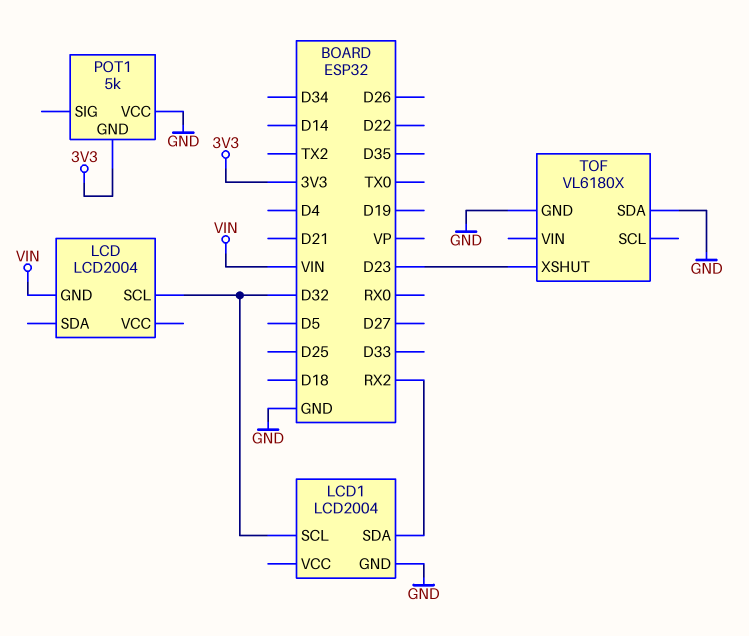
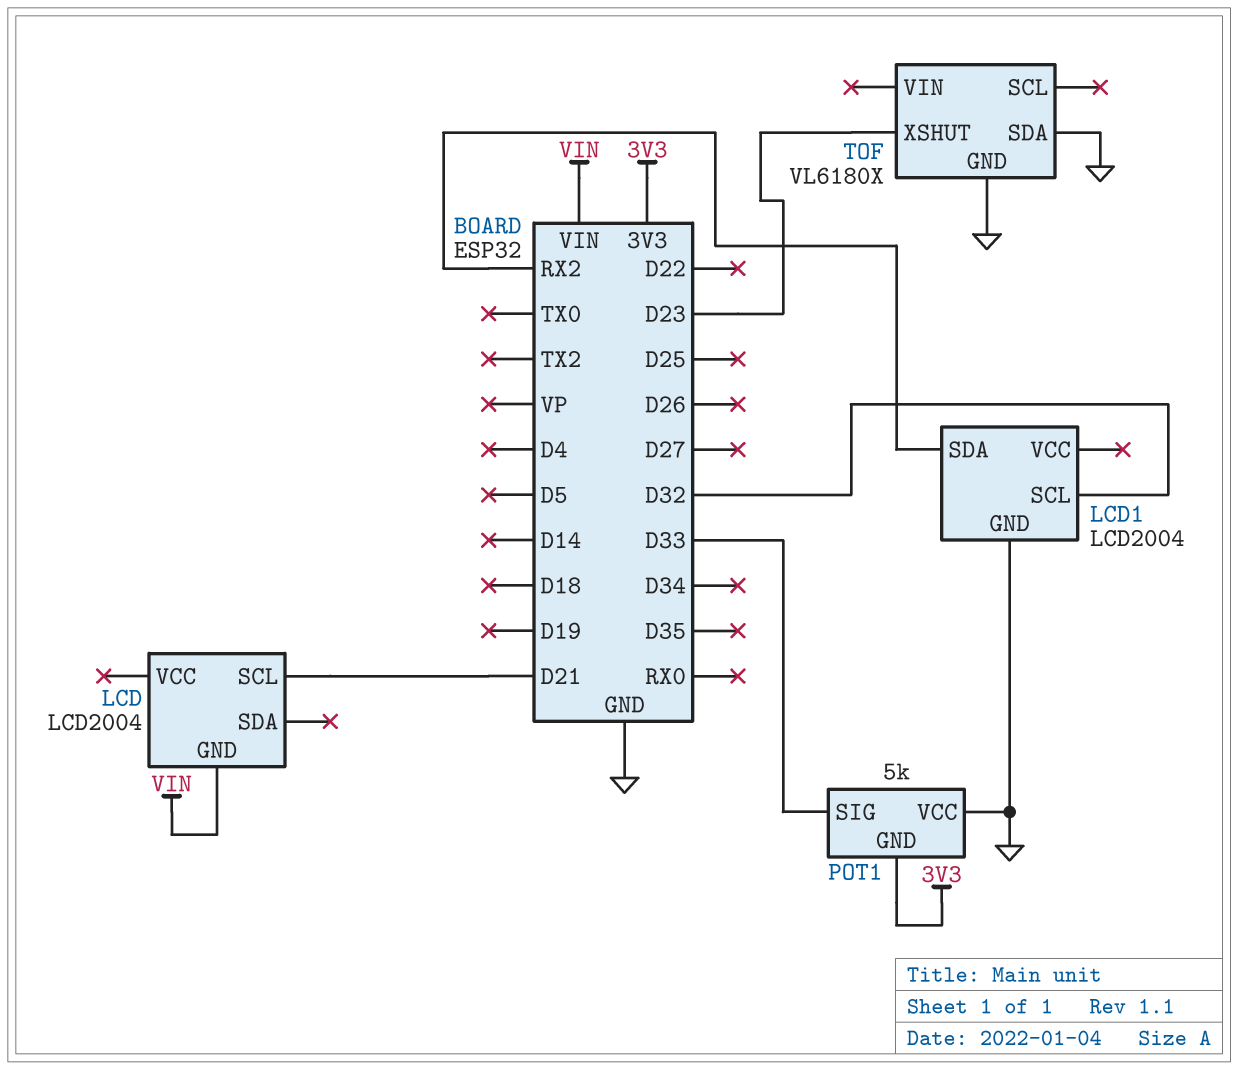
LCD pin SCL: D32 -> D21
POT1 pin SIG: none -> D33

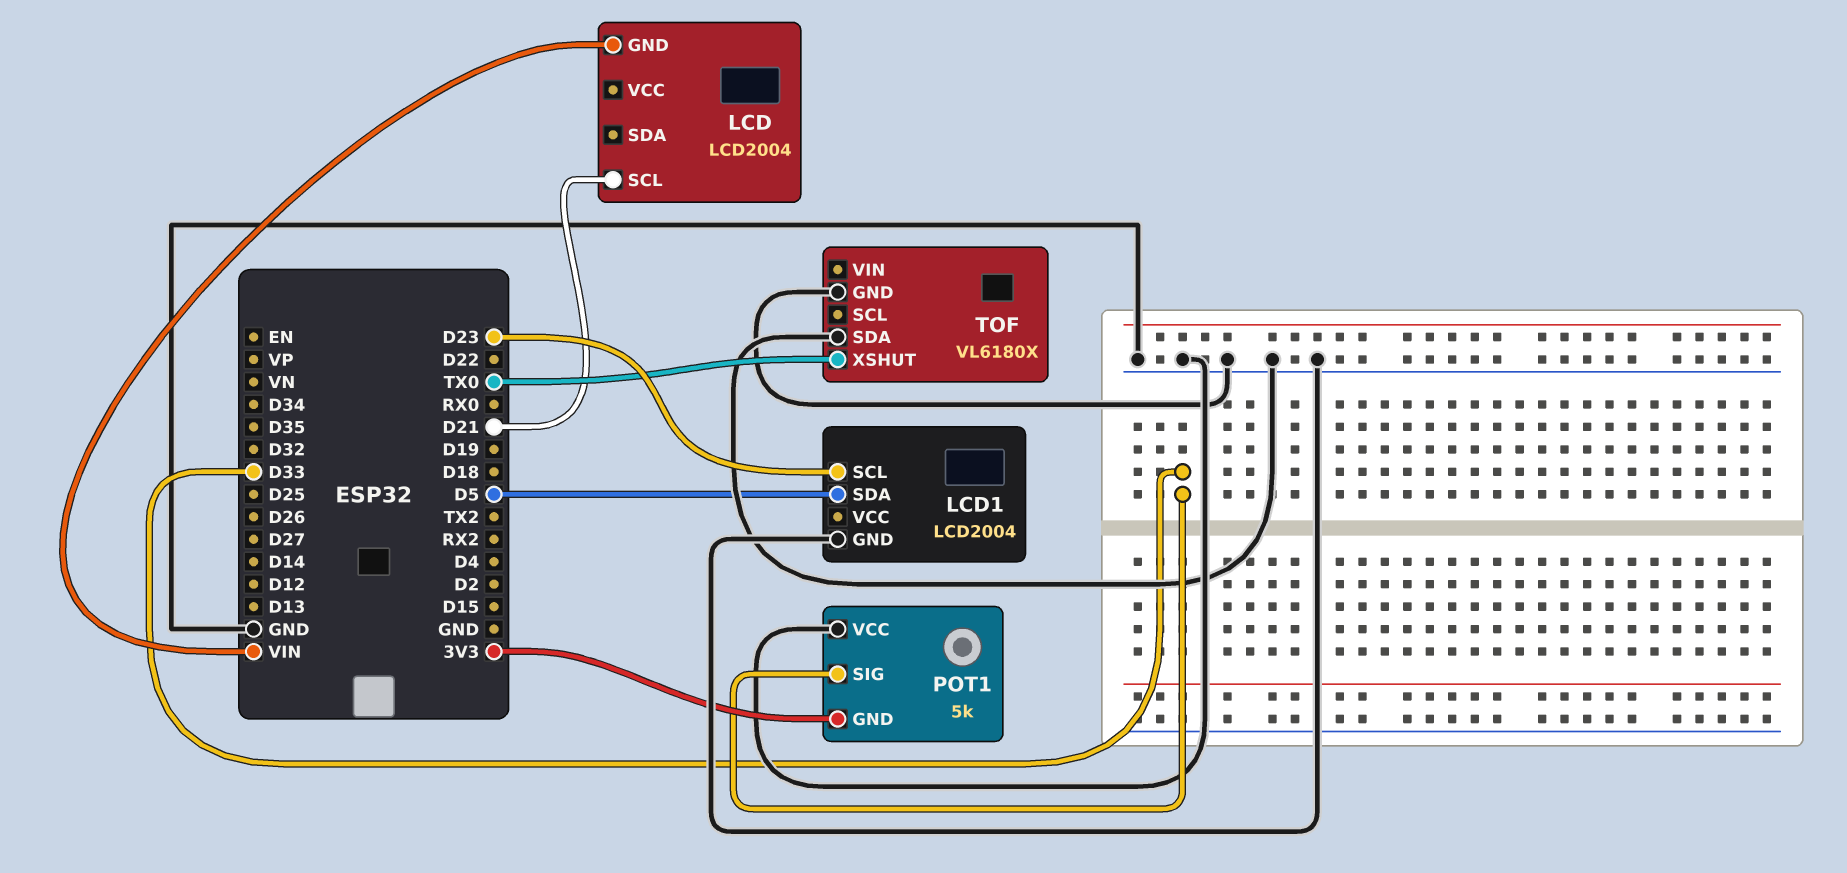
LCD1 pin SCL: D32 -> D23
LCD1 pin SDA: RX2 -> D5
TOF pin XSHUT: D23 -> TX0

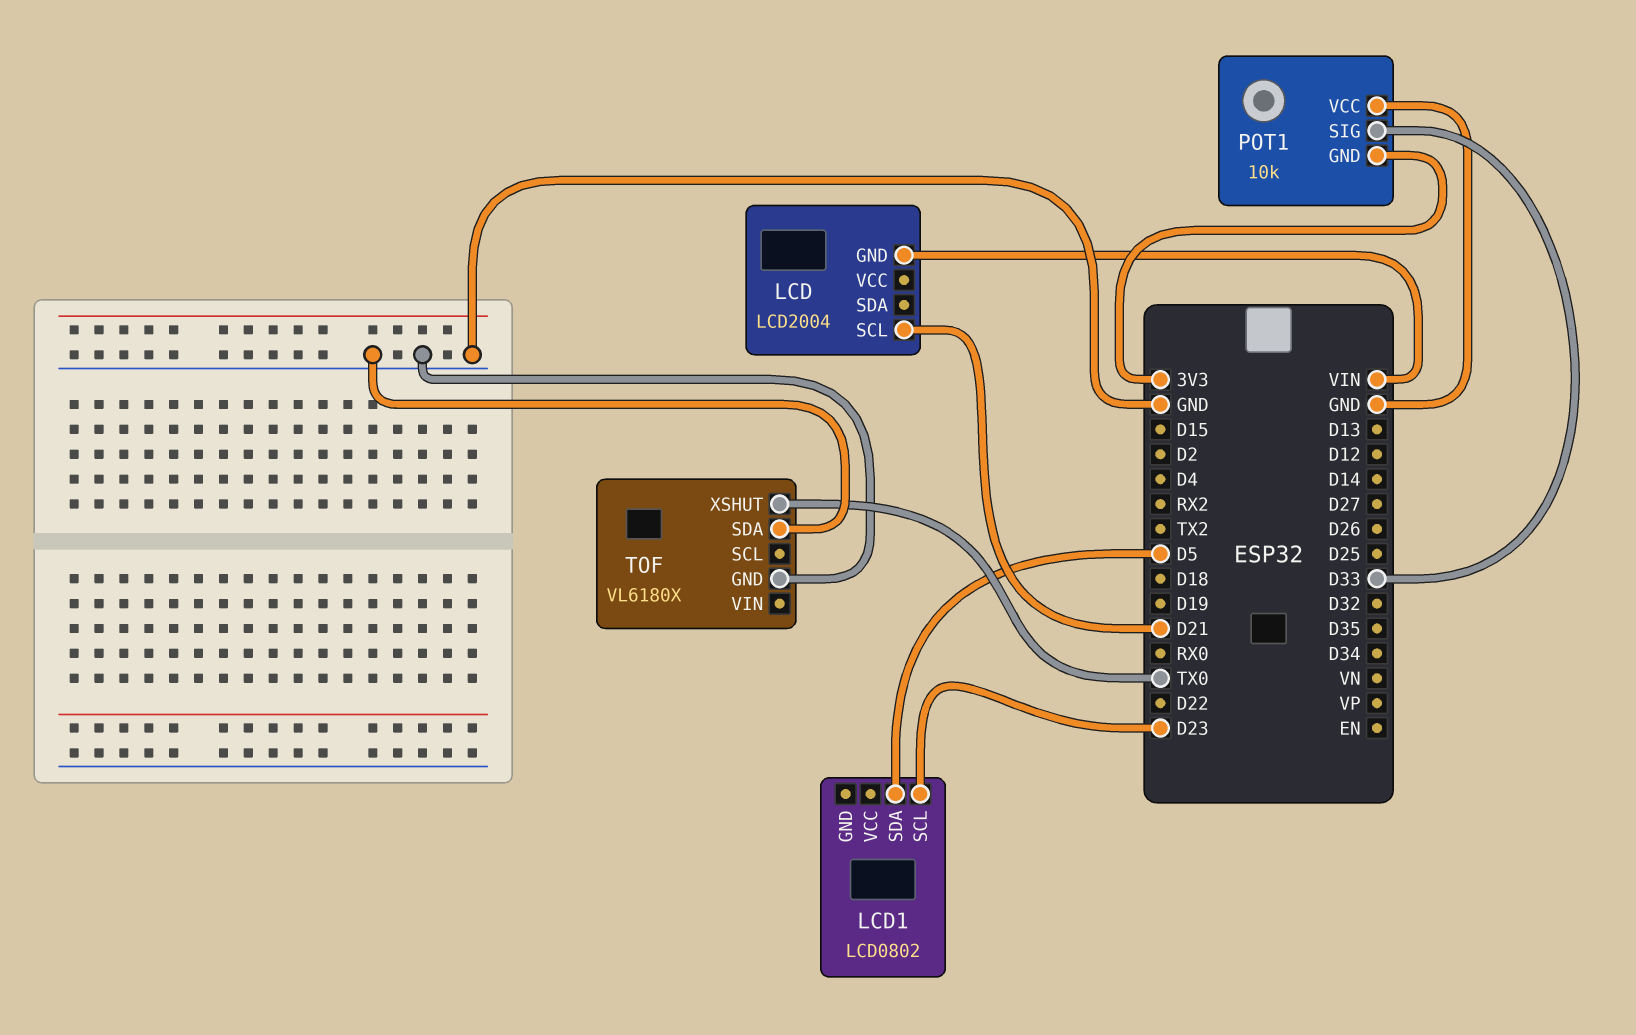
LCD1: LCD2004 -> LCD0802
LCD1 pin GND: GND -> none
POT1: 5k -> 10k

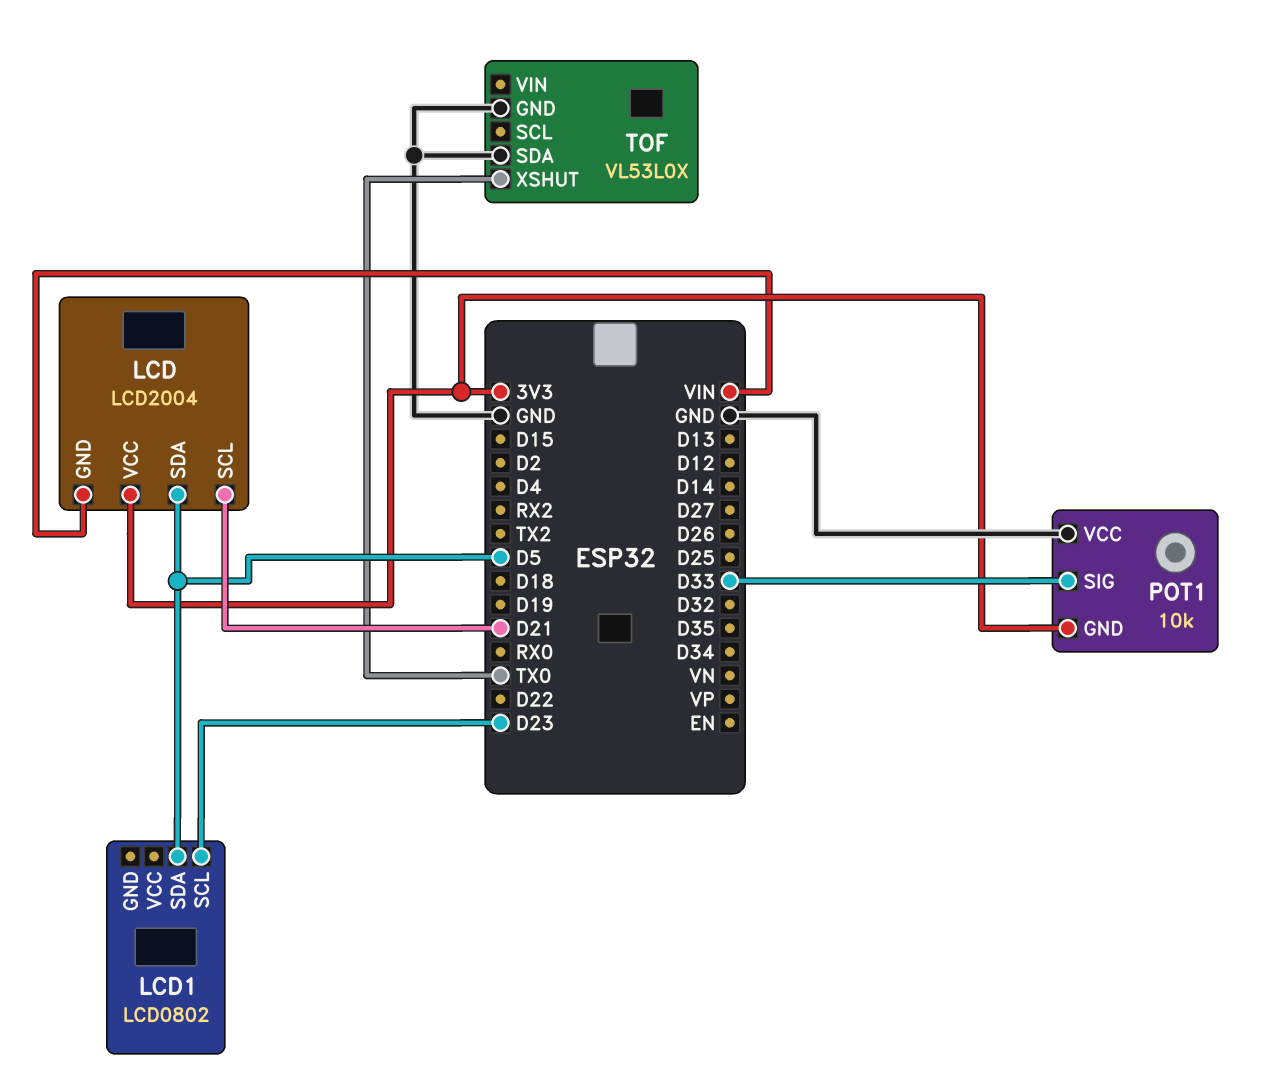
LCD pin SDA: none -> D5
LCD pin VCC: none -> 3V3
TOF: VL6180X -> VL53L0X

